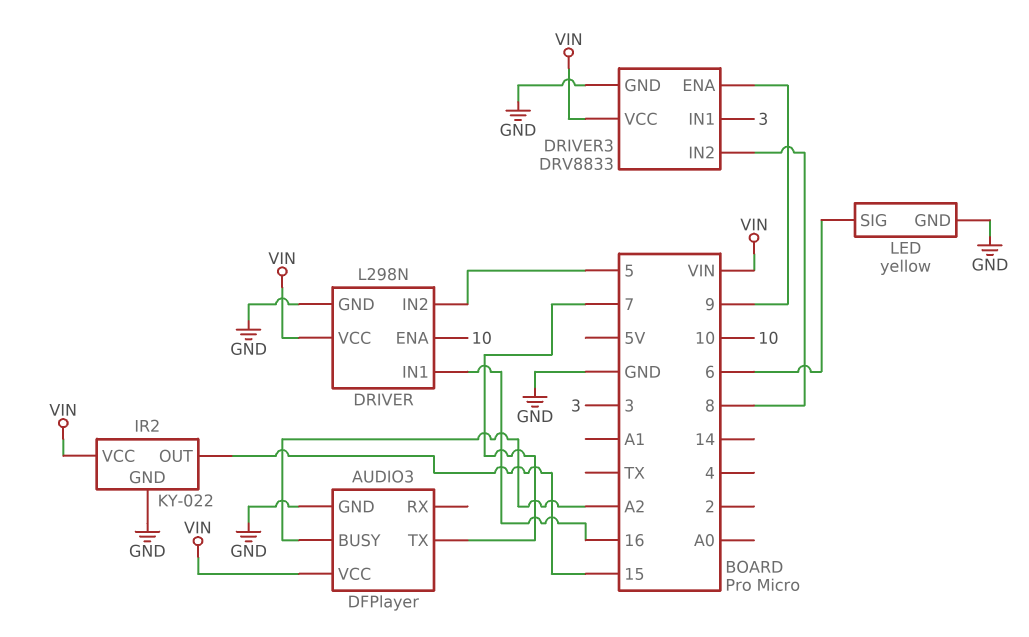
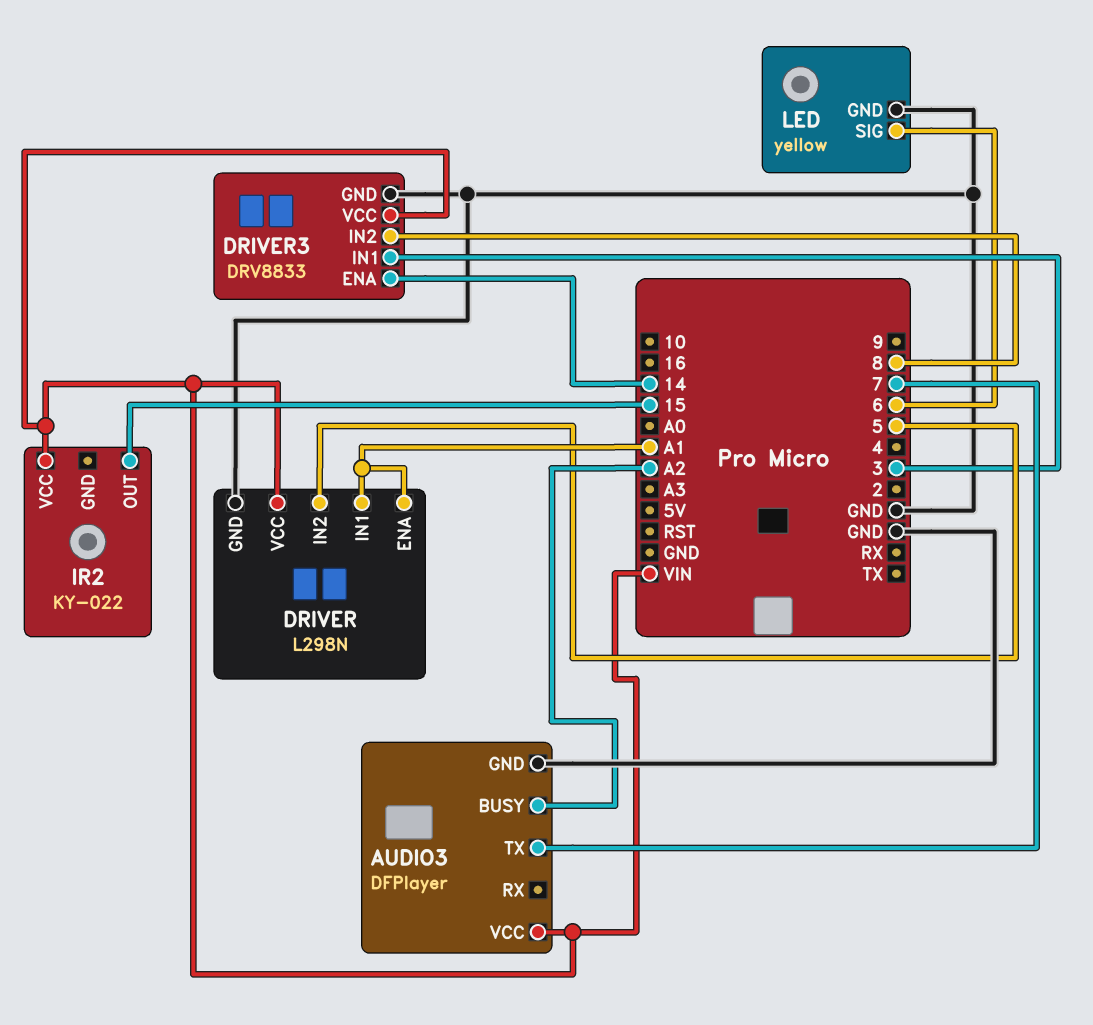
DRIVER pin ENA: 10 -> A1
DRIVER pin IN1: 16 -> A1
DRIVER3 pin ENA: 9 -> 14
IR2 pin GND: GND -> none

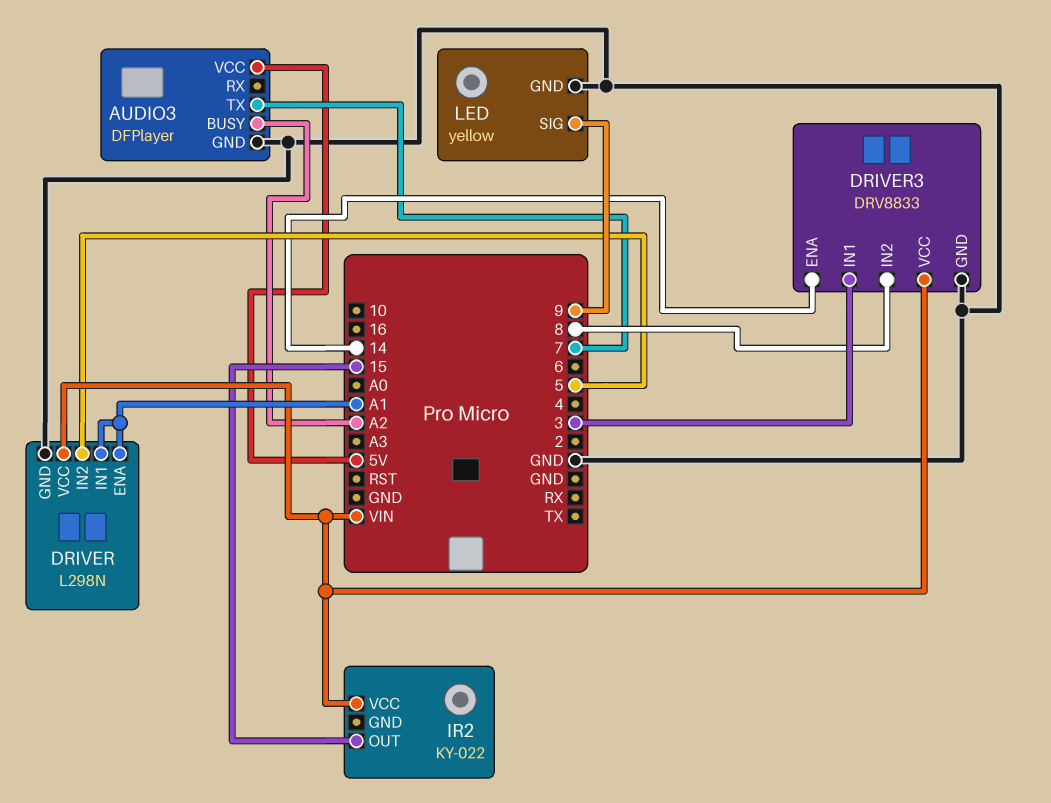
AUDIO3 pin VCC: VIN -> 5V
LED pin SIG: 6 -> 9

